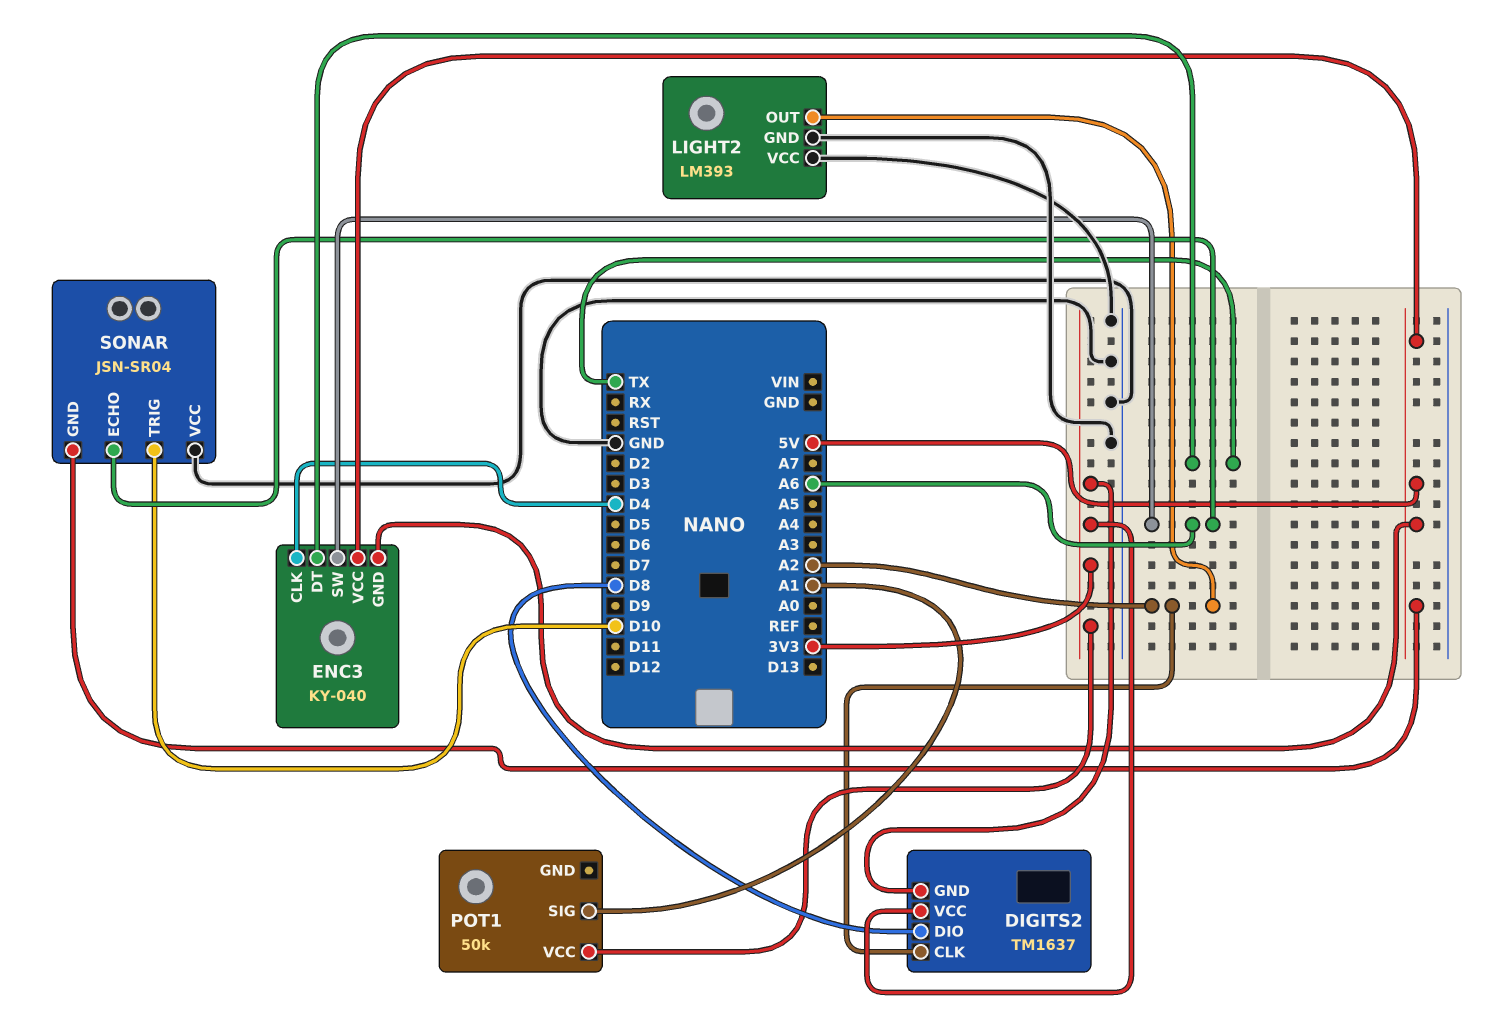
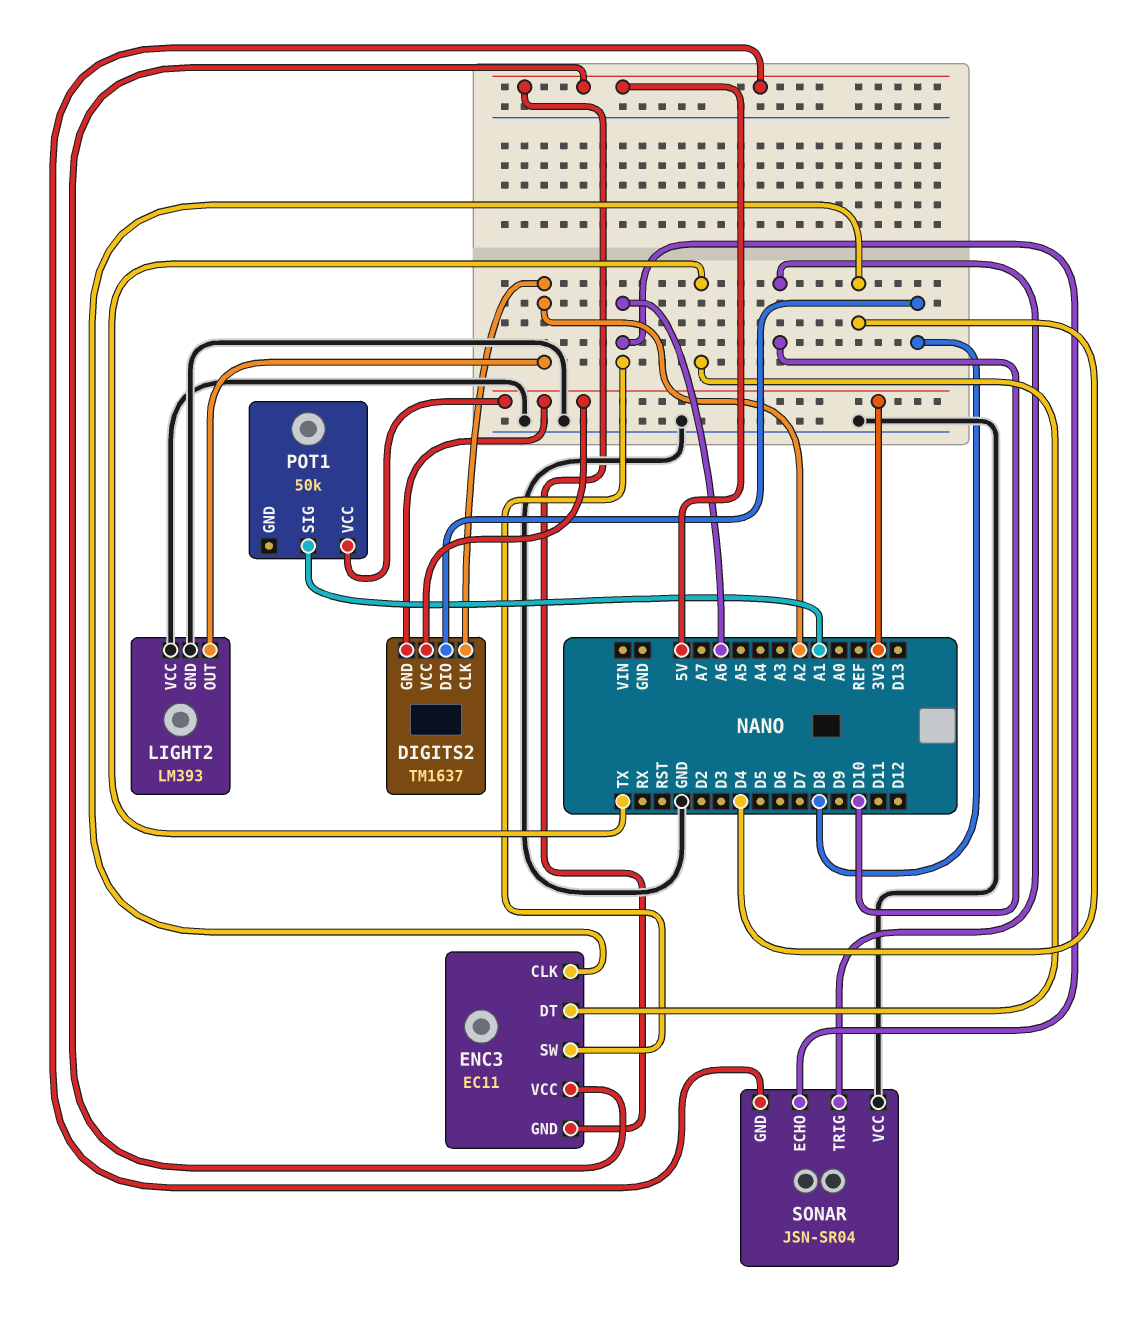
ENC3: KY-040 -> EC11

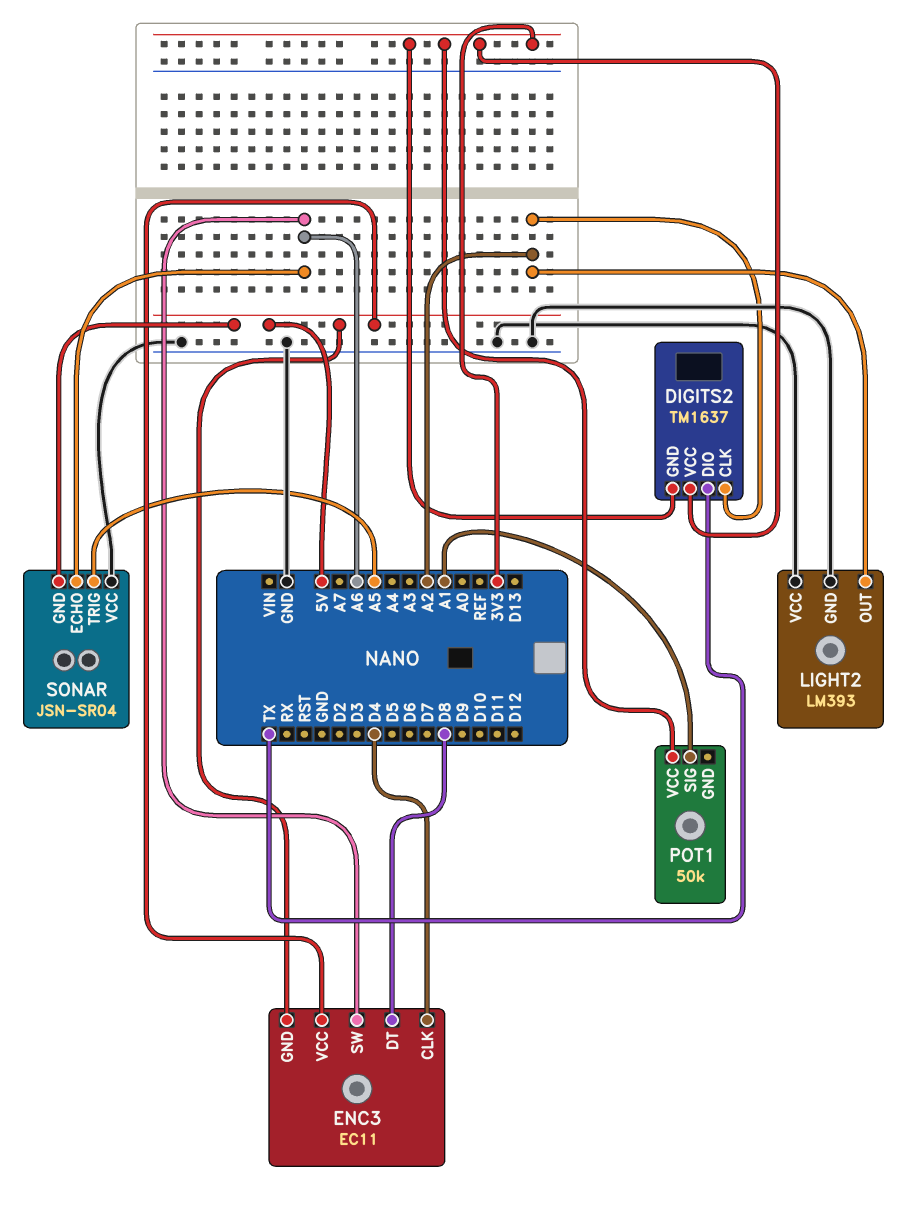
DIGITS2 pin DIO: D8 -> TX
ENC3 pin DT: TX -> D8
SONAR pin TRIG: D10 -> A5

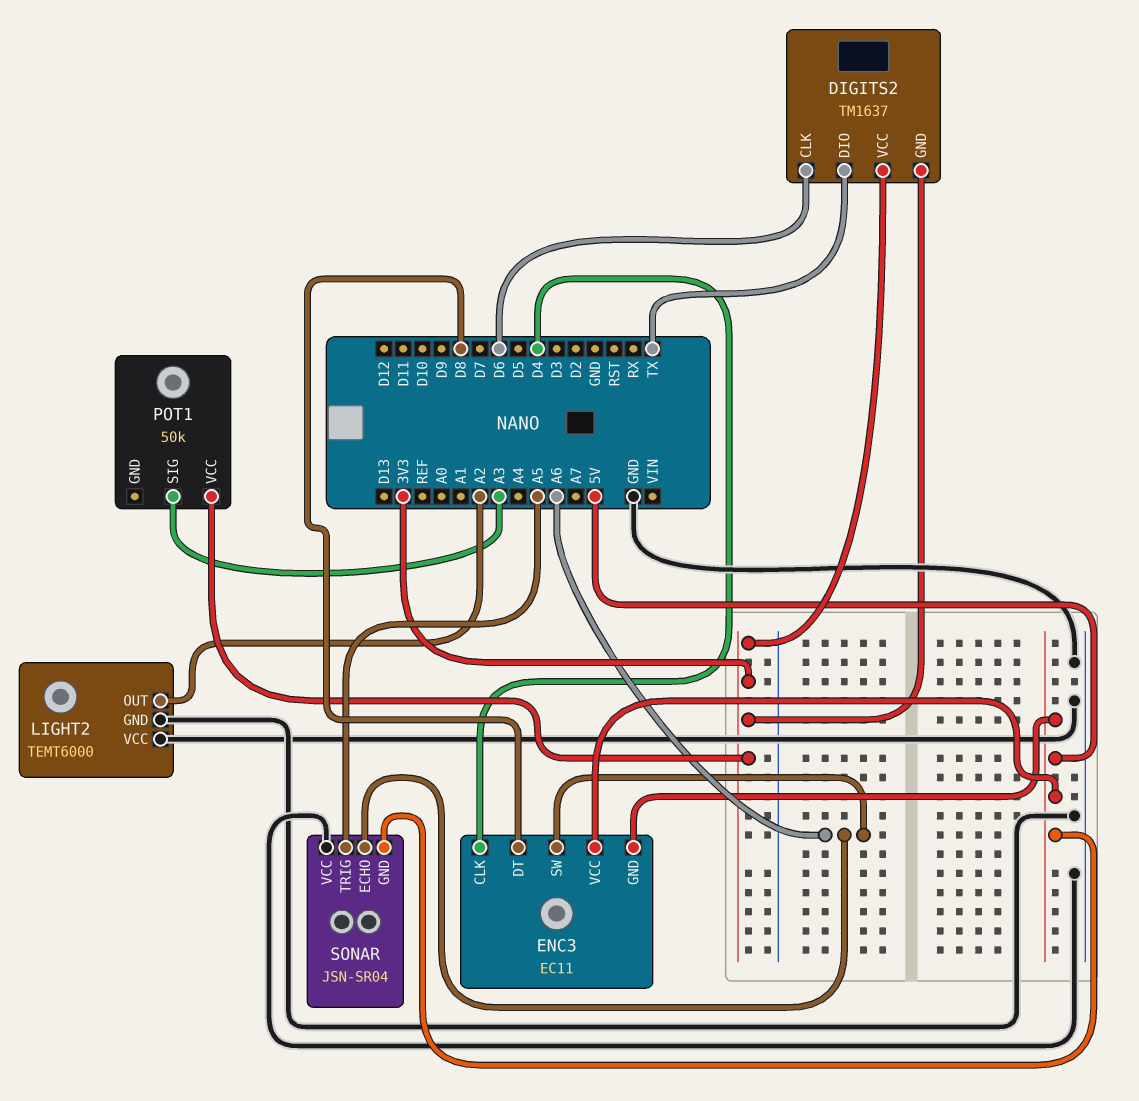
DIGITS2 pin CLK: A2 -> D6
LIGHT2: LM393 -> TEMT6000
POT1 pin SIG: A1 -> A3

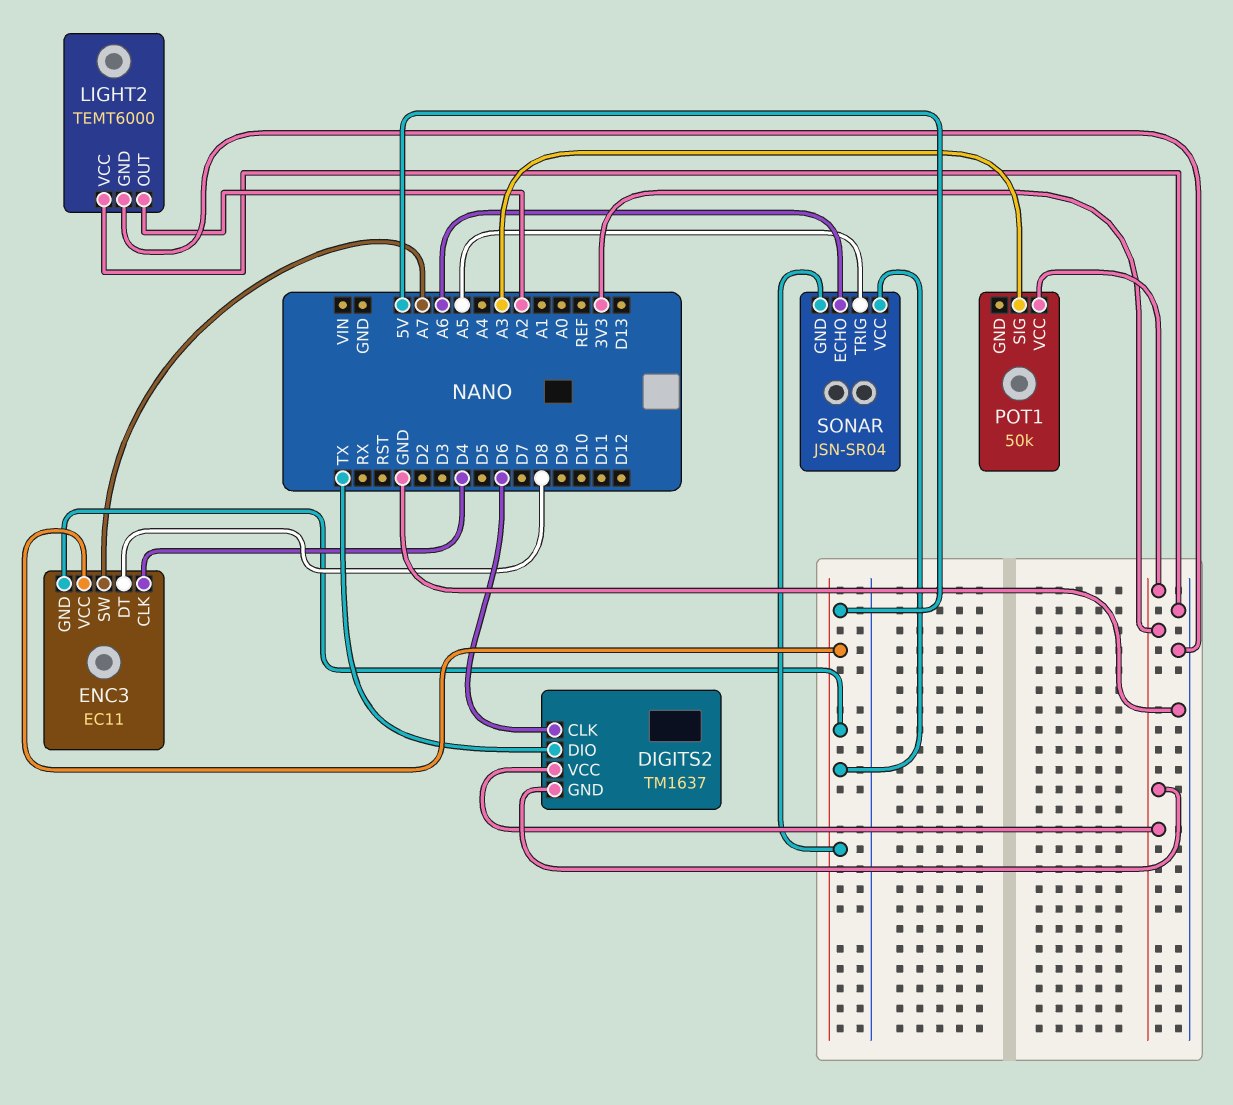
ENC3 pin SW: A6 -> A7
SONAR pin VCC: GND -> 5V

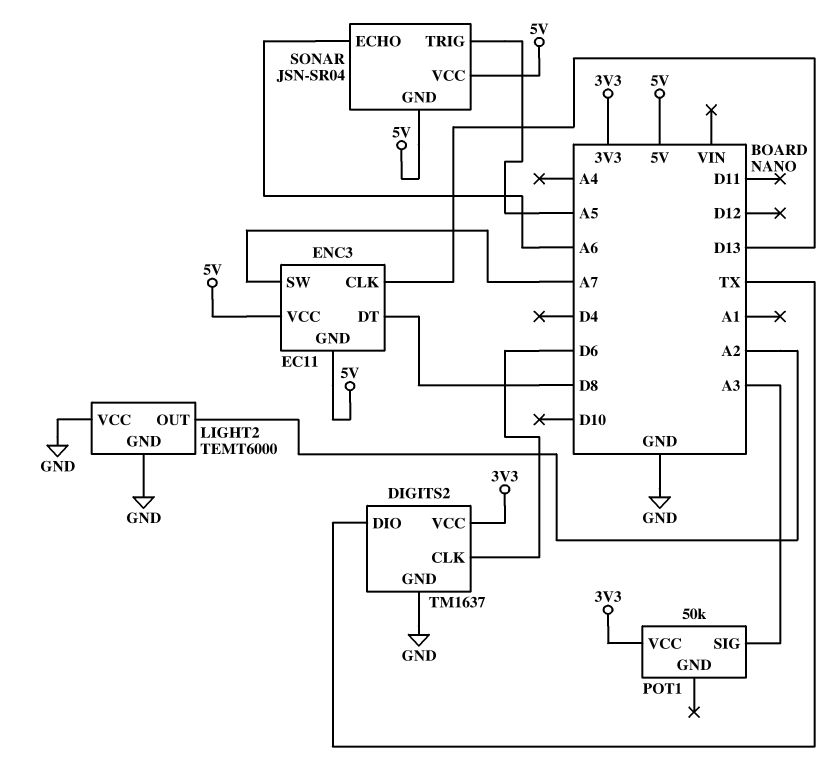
DIGITS2 pin GND: 3V3 -> GND
ENC3 pin CLK: D4 -> D13

